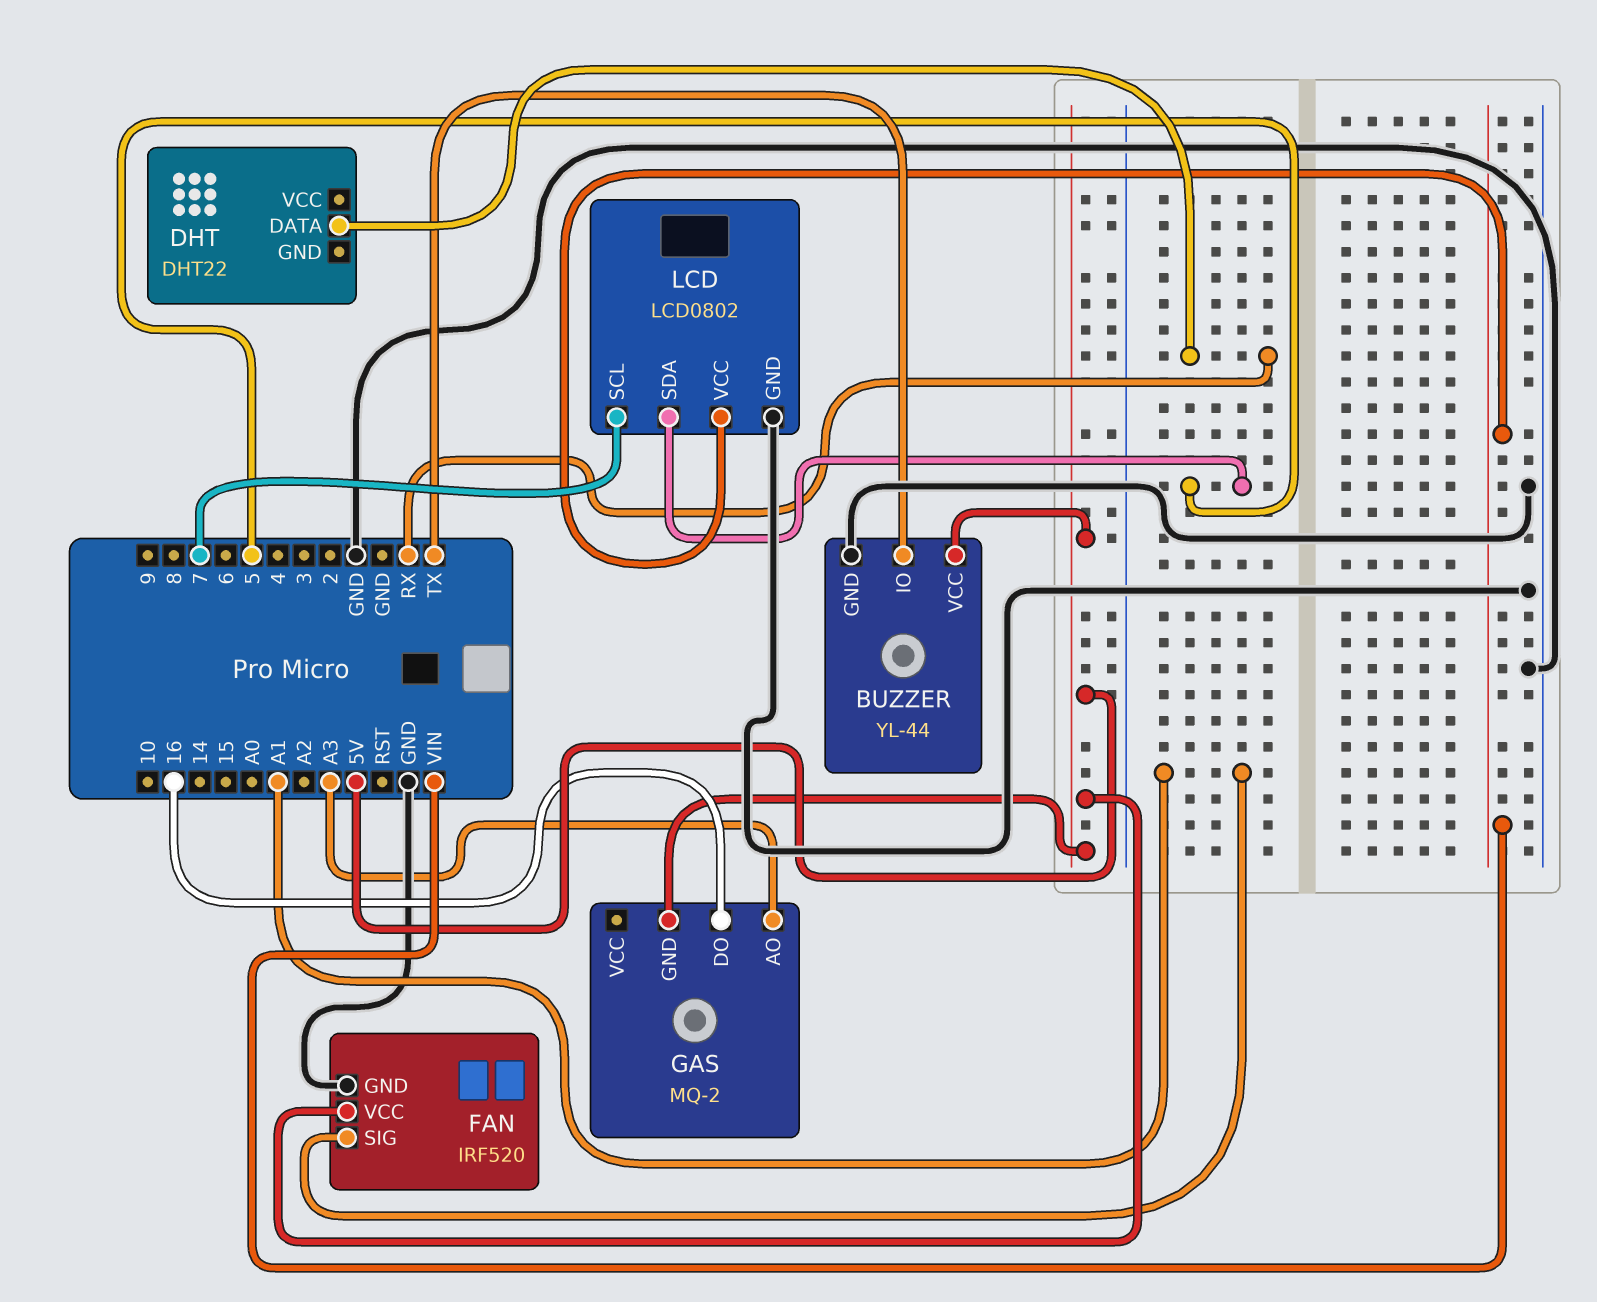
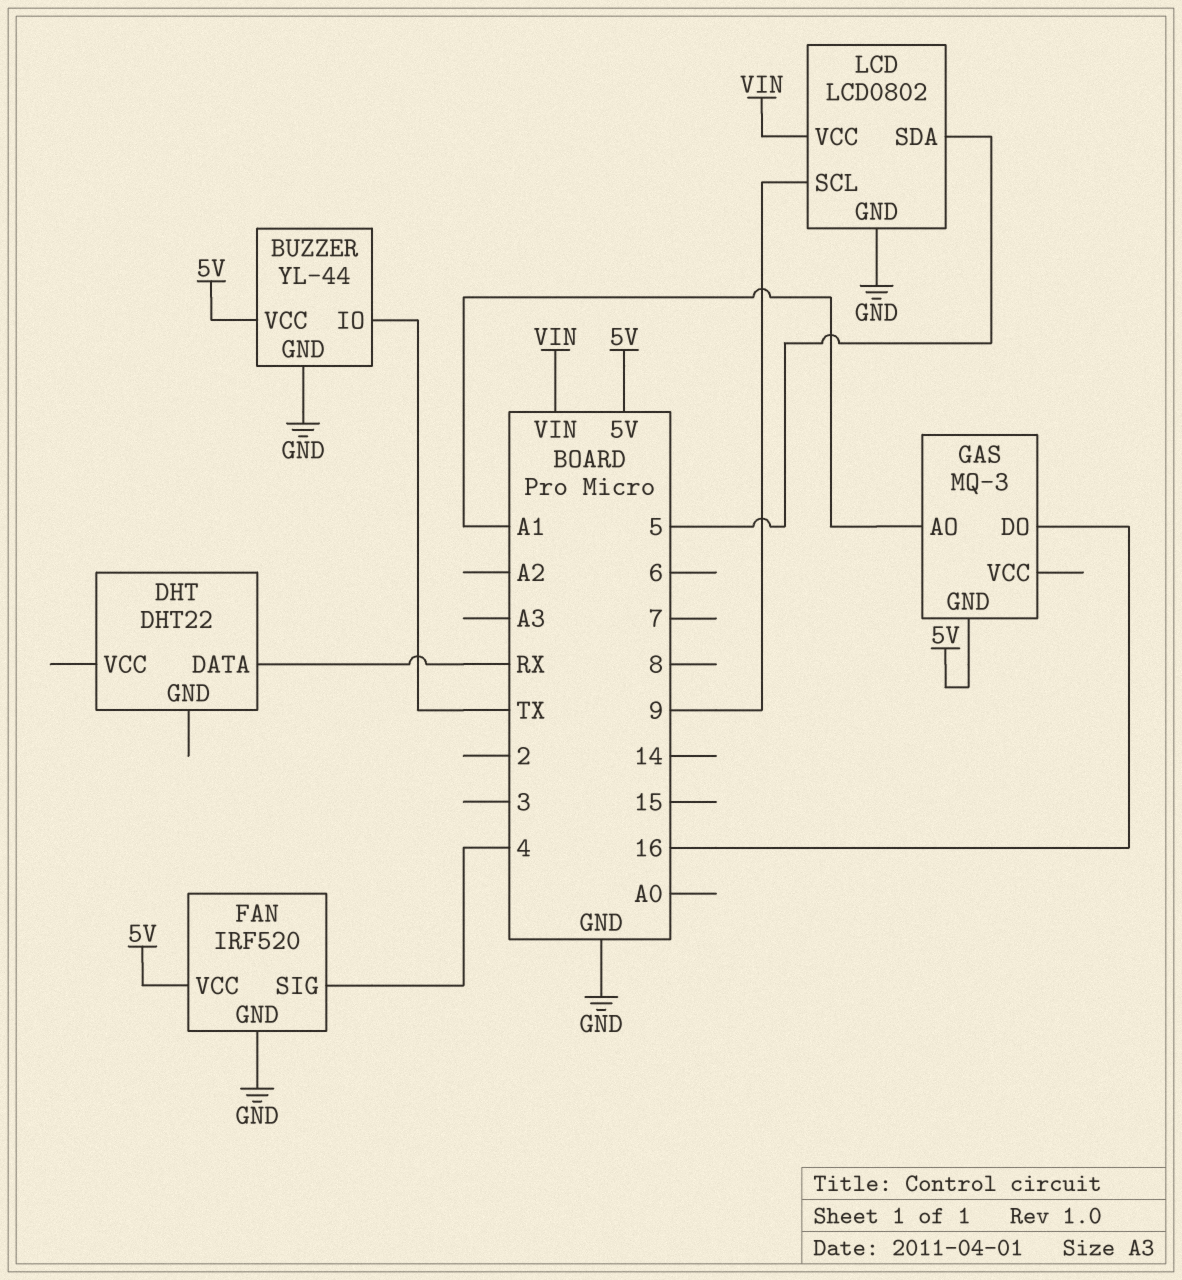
FAN pin SIG: A1 -> 4
GAS: MQ-2 -> MQ-3
GAS pin AO: A3 -> A1
LCD pin SCL: 7 -> 9

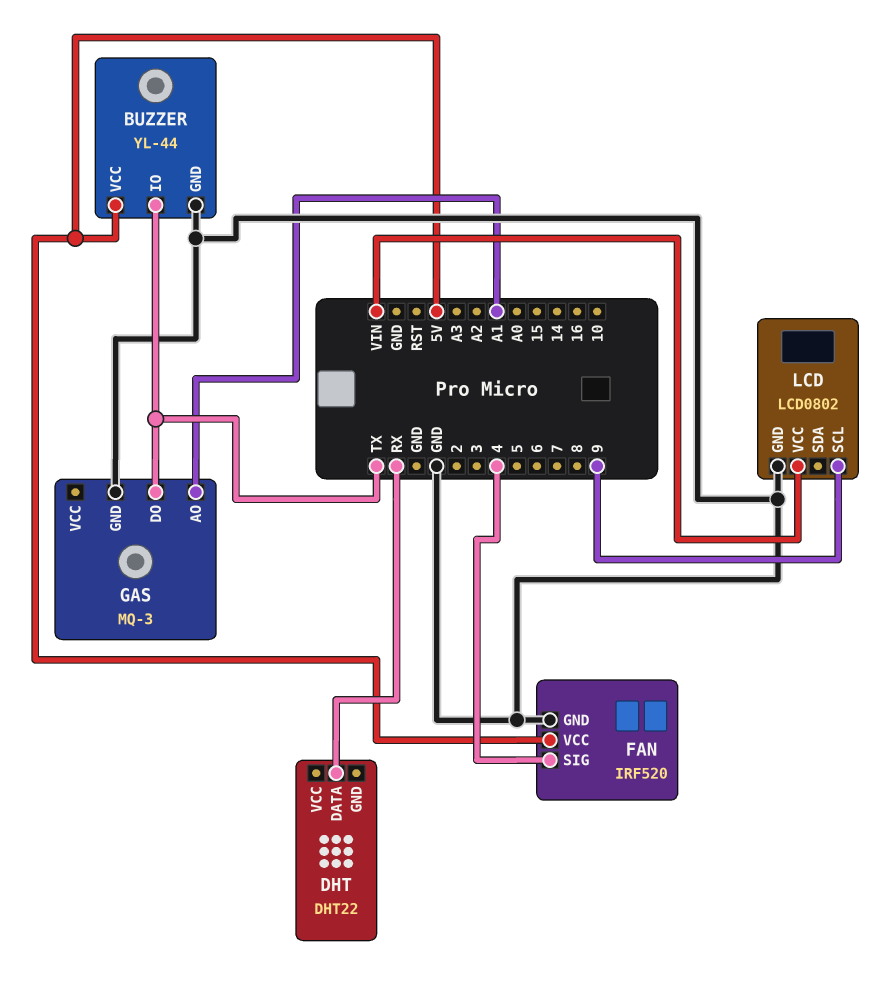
GAS pin DO: 16 -> TX
GAS pin GND: 5V -> GND
LCD pin SDA: 5 -> none

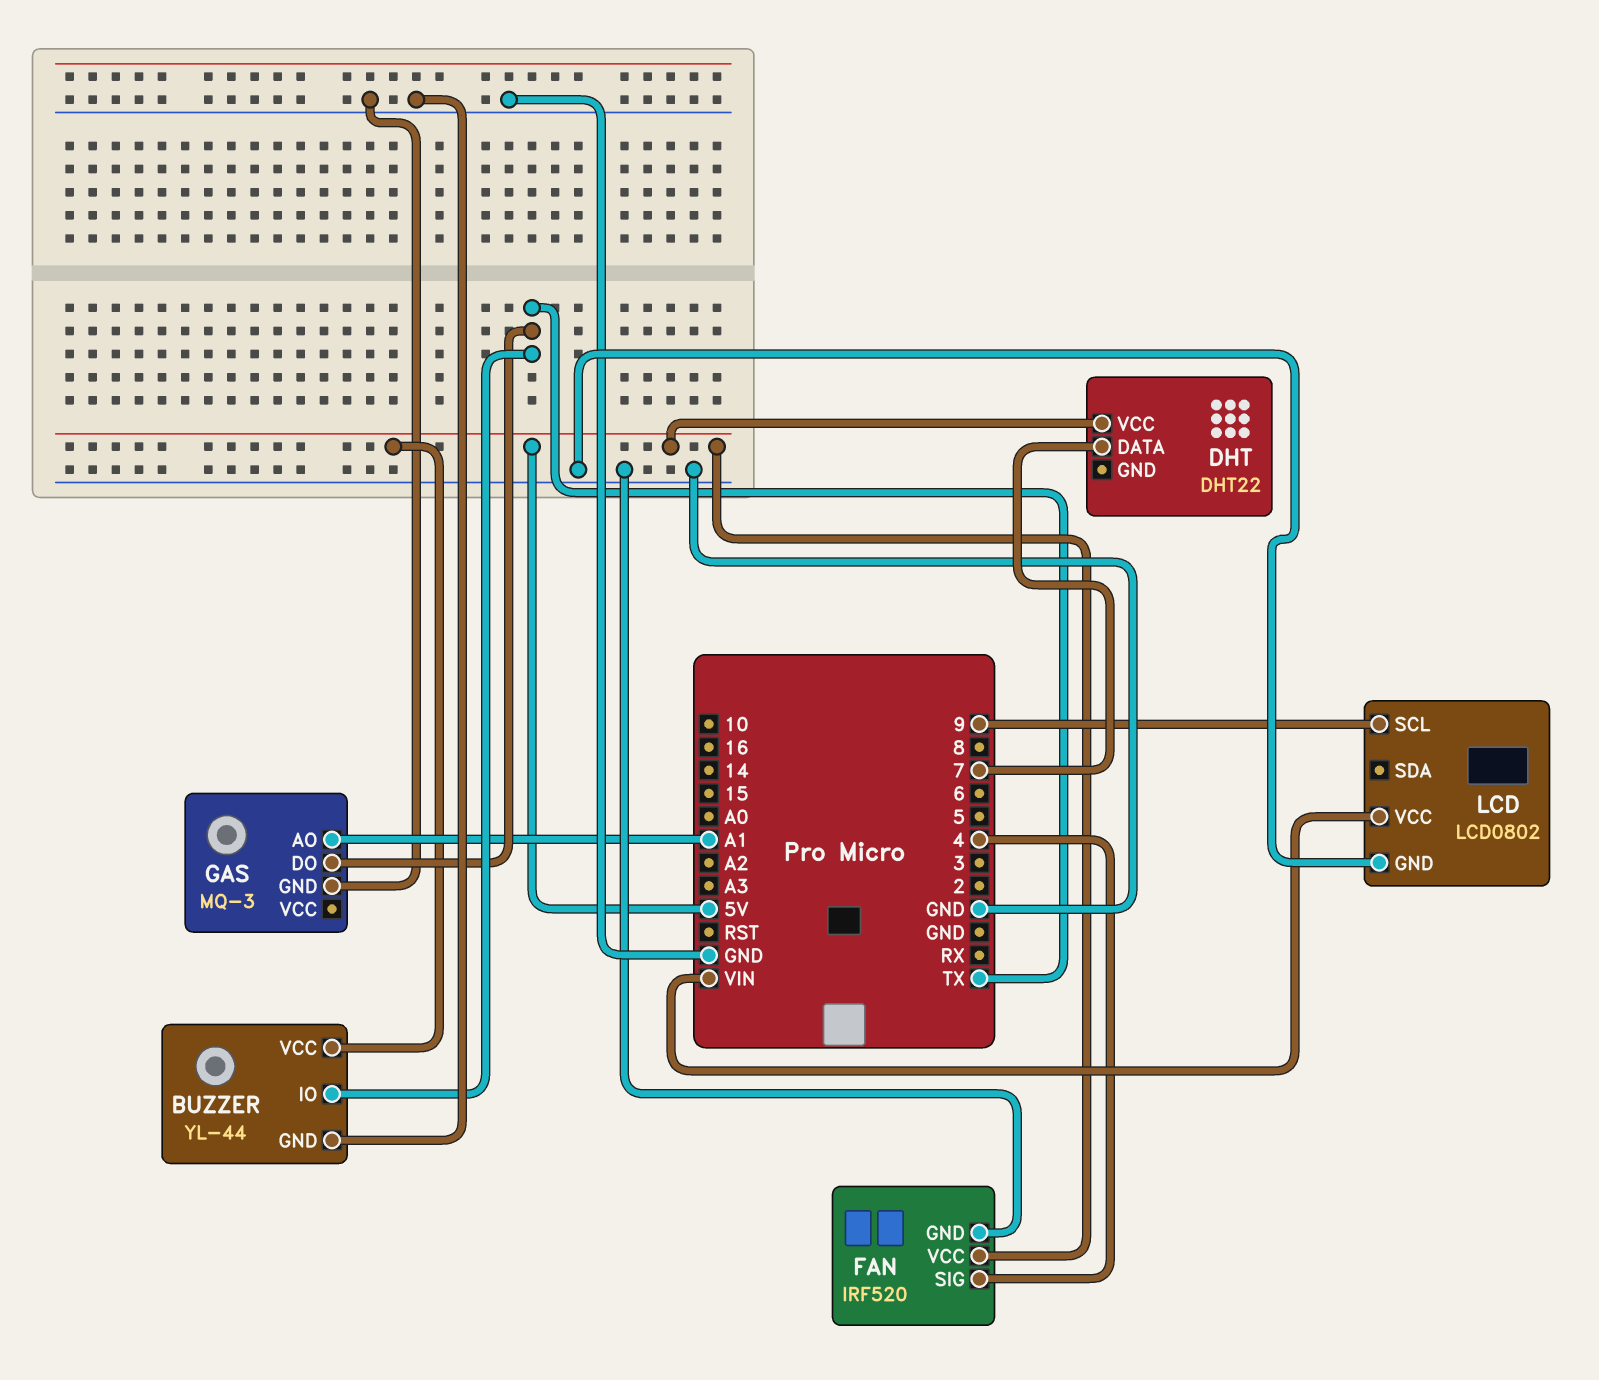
DHT pin DATA: RX -> 7
DHT pin VCC: none -> 5V

